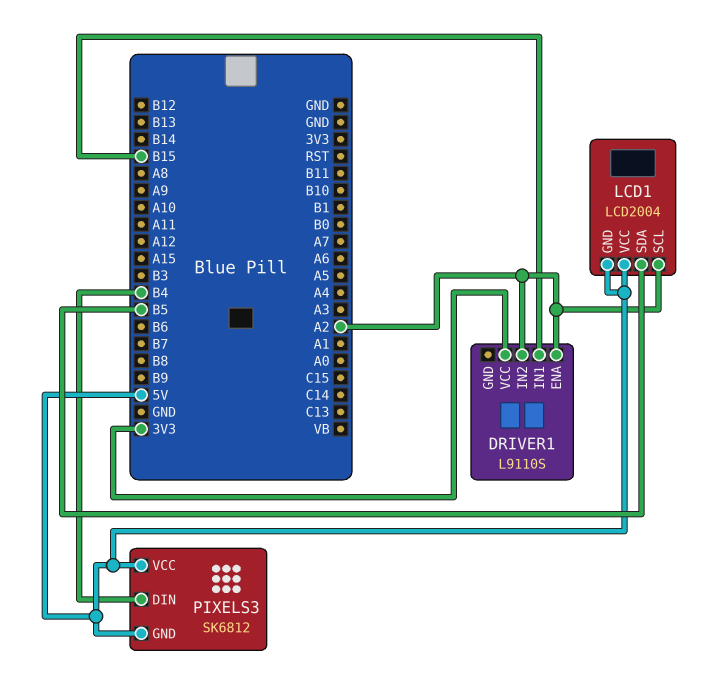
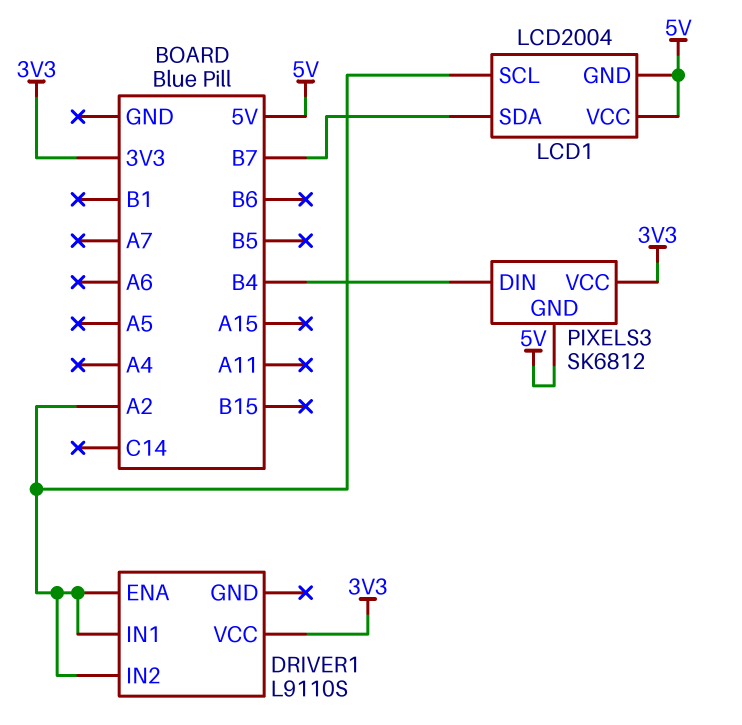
DRIVER1 pin IN1: B15 -> A2
LCD1 pin SDA: B5 -> B7
PIXELS3 pin VCC: 5V -> 3V3

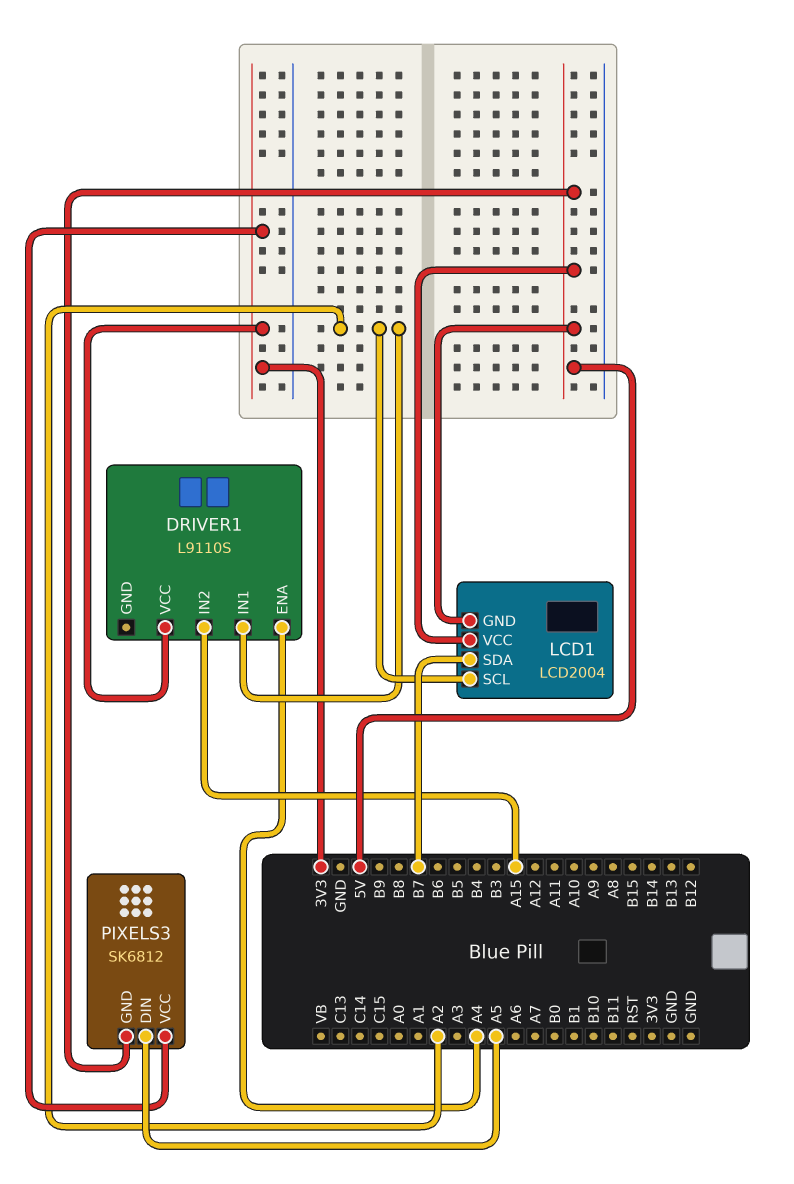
DRIVER1 pin ENA: A2 -> A4
DRIVER1 pin IN2: A2 -> A15
PIXELS3 pin DIN: B4 -> A5

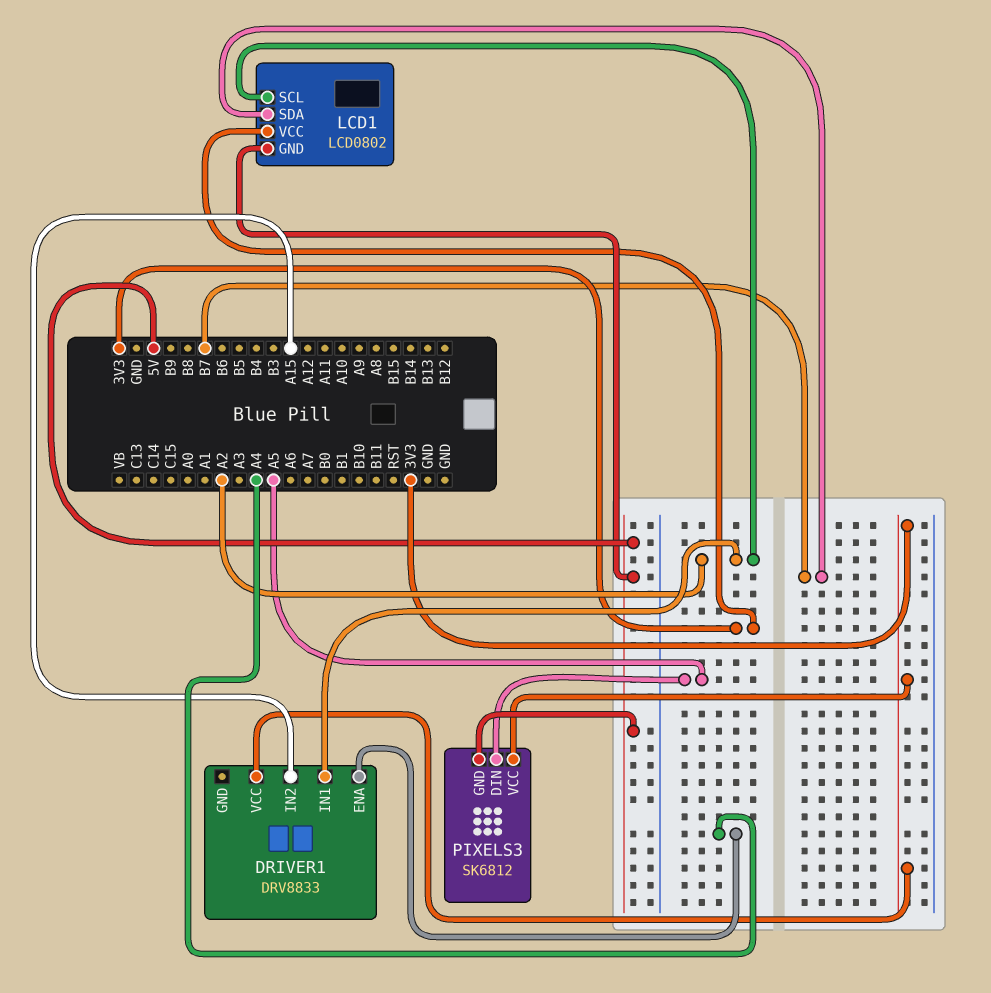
DRIVER1: L9110S -> DRV8833
LCD1: LCD2004 -> LCD0802
LCD1 pin VCC: 5V -> 3V3

